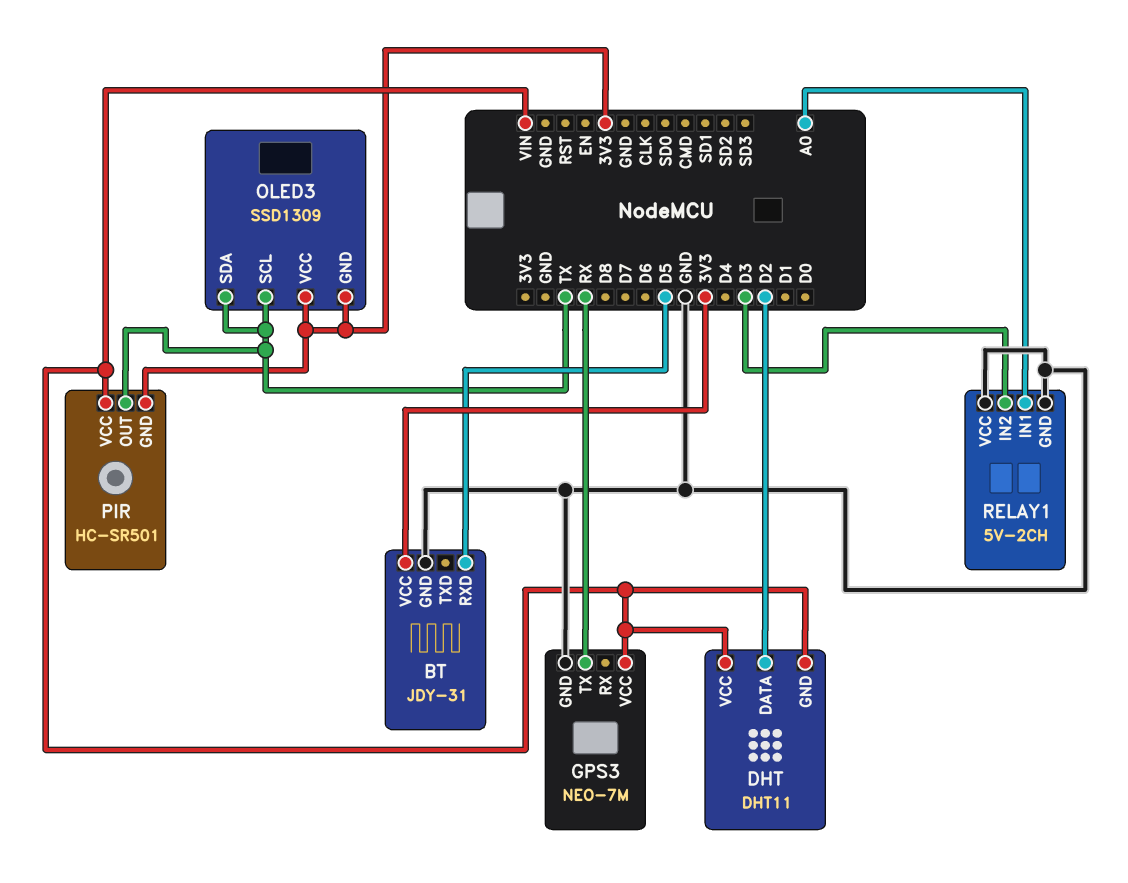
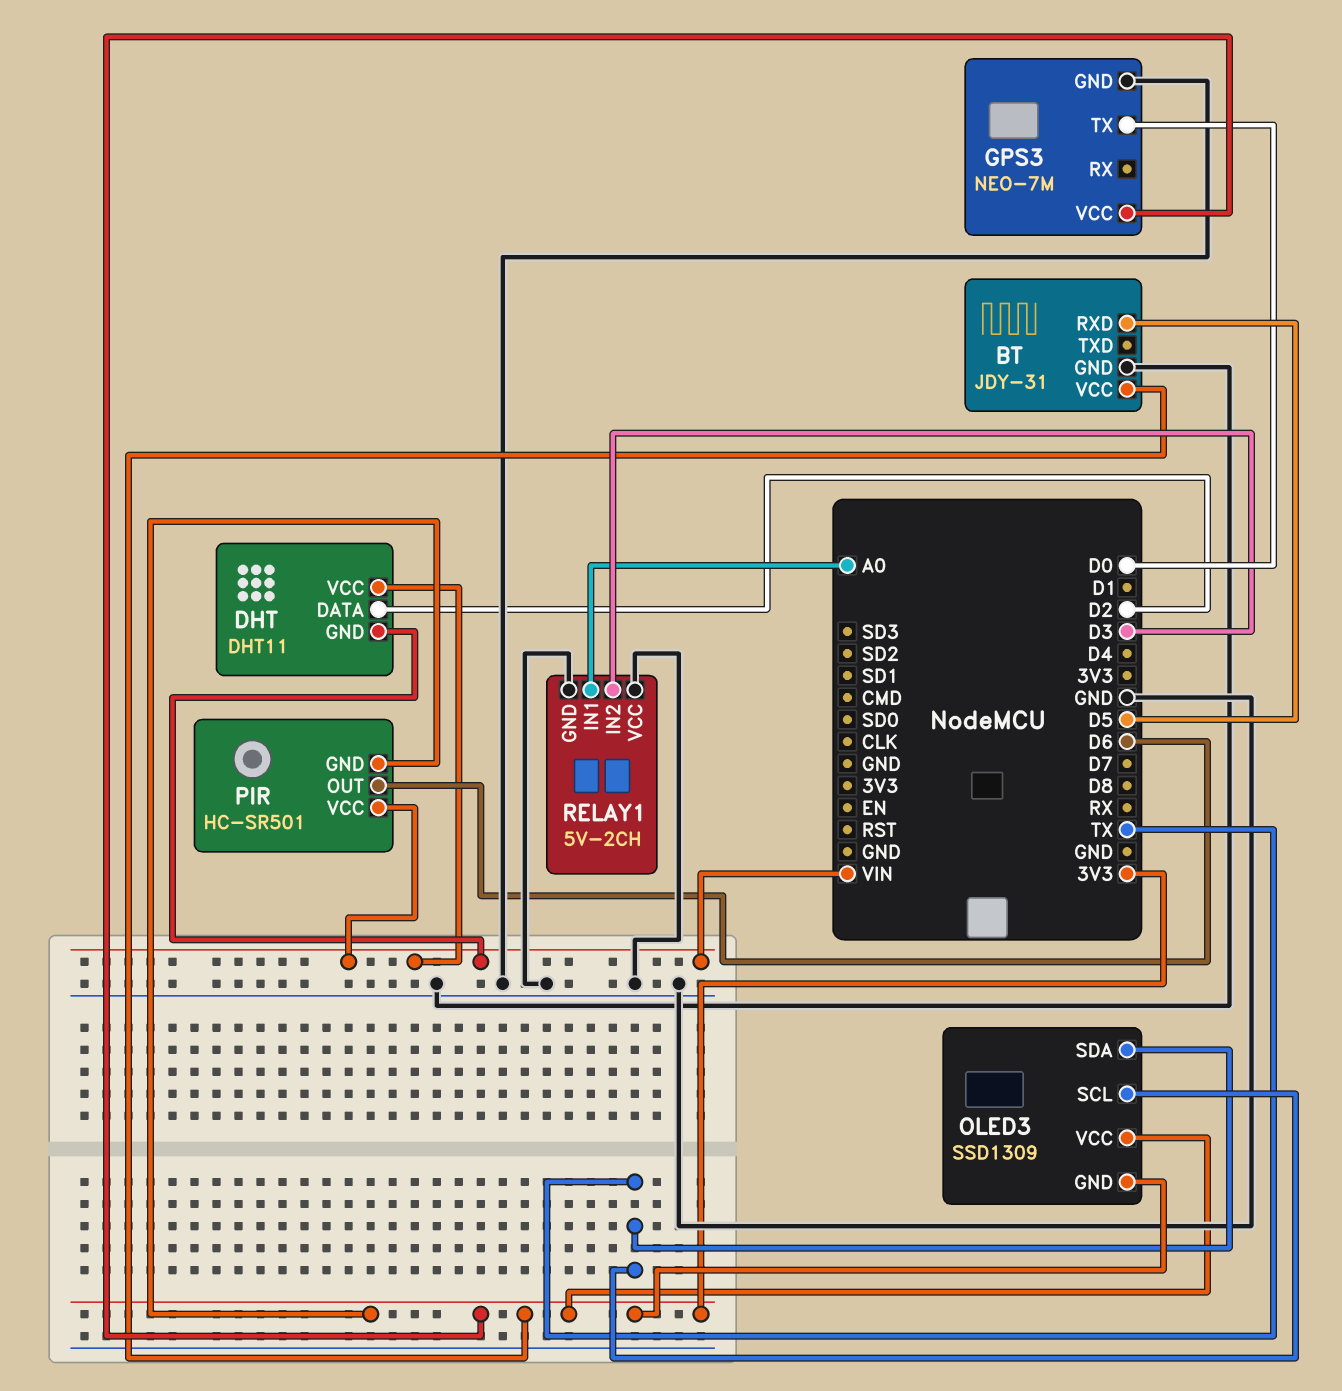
GPS3 pin TX: RX -> D0
GPS3 pin VCC: VIN -> 3V3
PIR pin OUT: TX -> D6

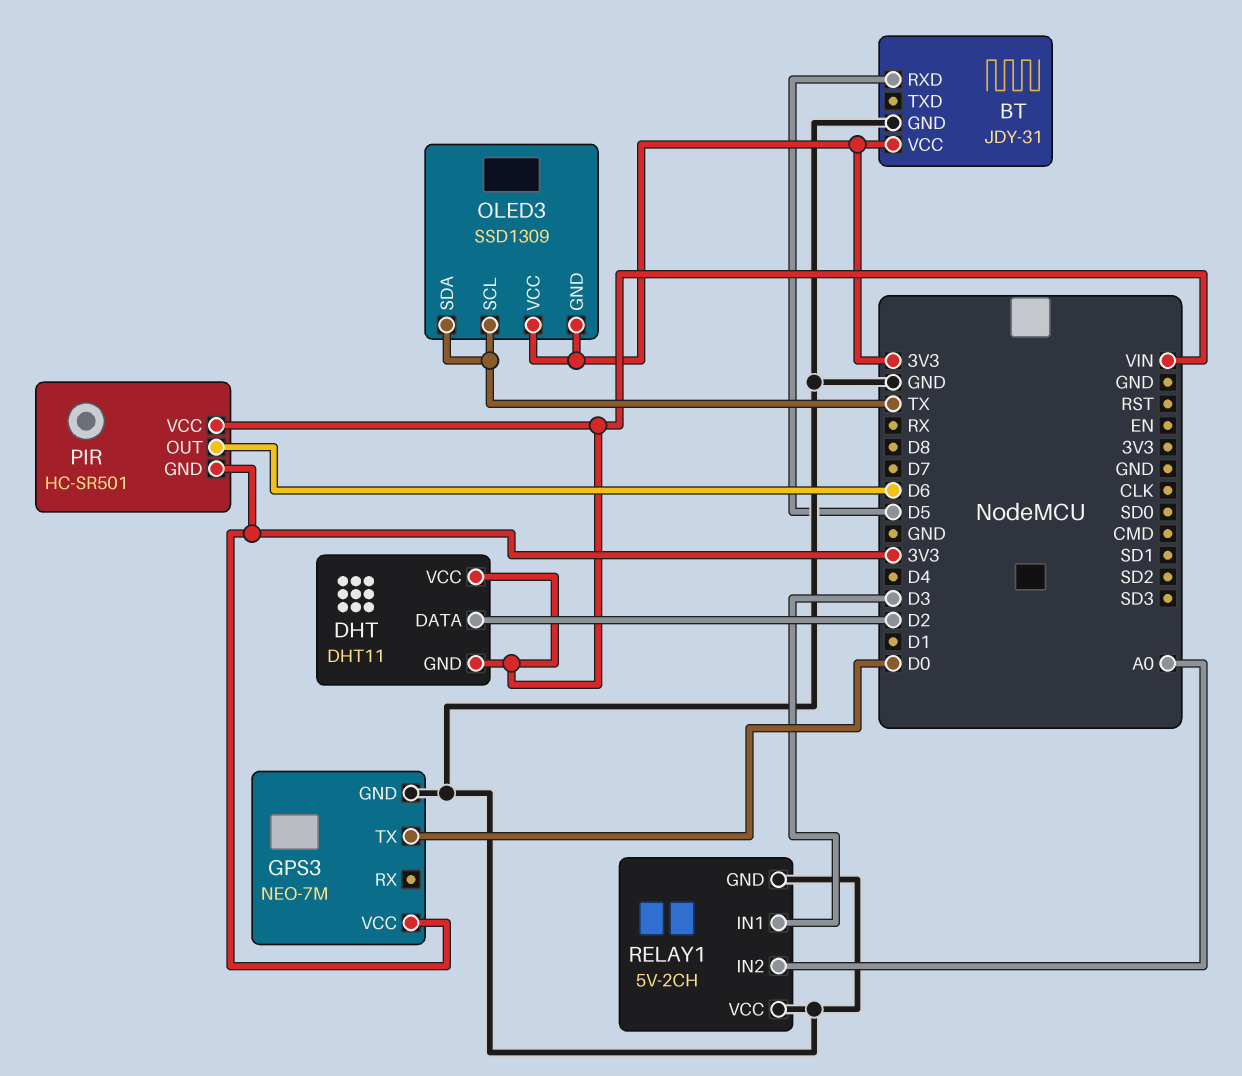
RELAY1 pin IN1: A0 -> D3
RELAY1 pin IN2: D3 -> A0

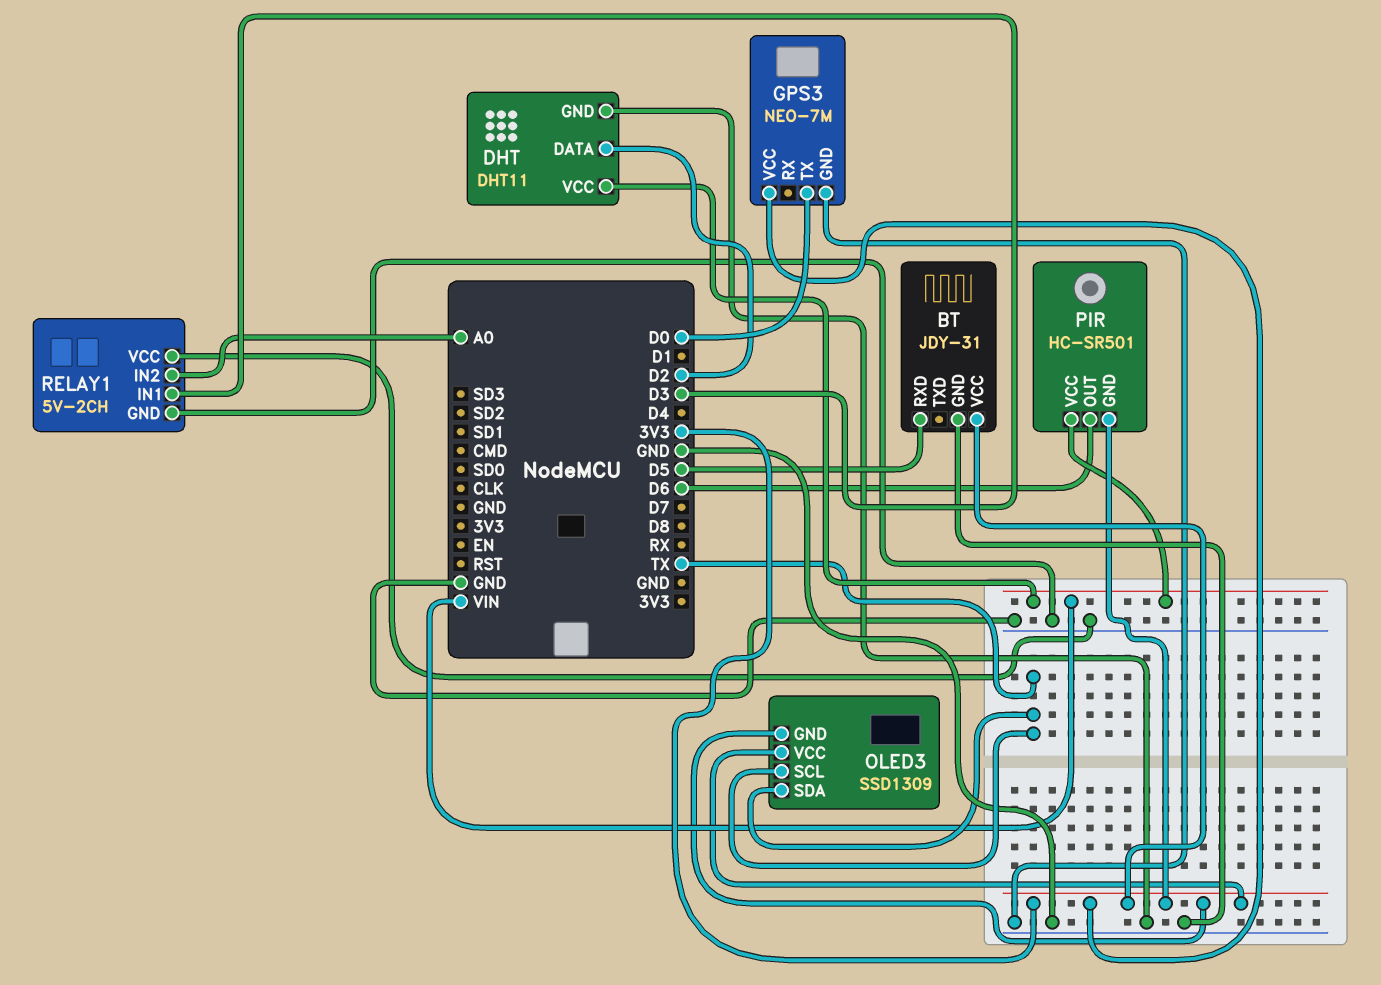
DHT pin GND: VIN -> GND

